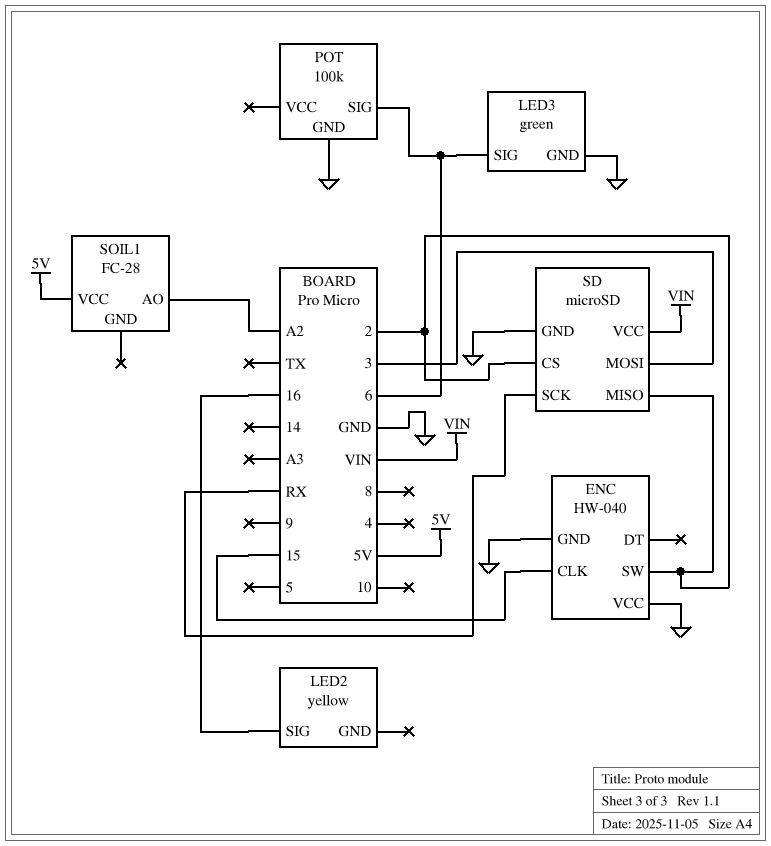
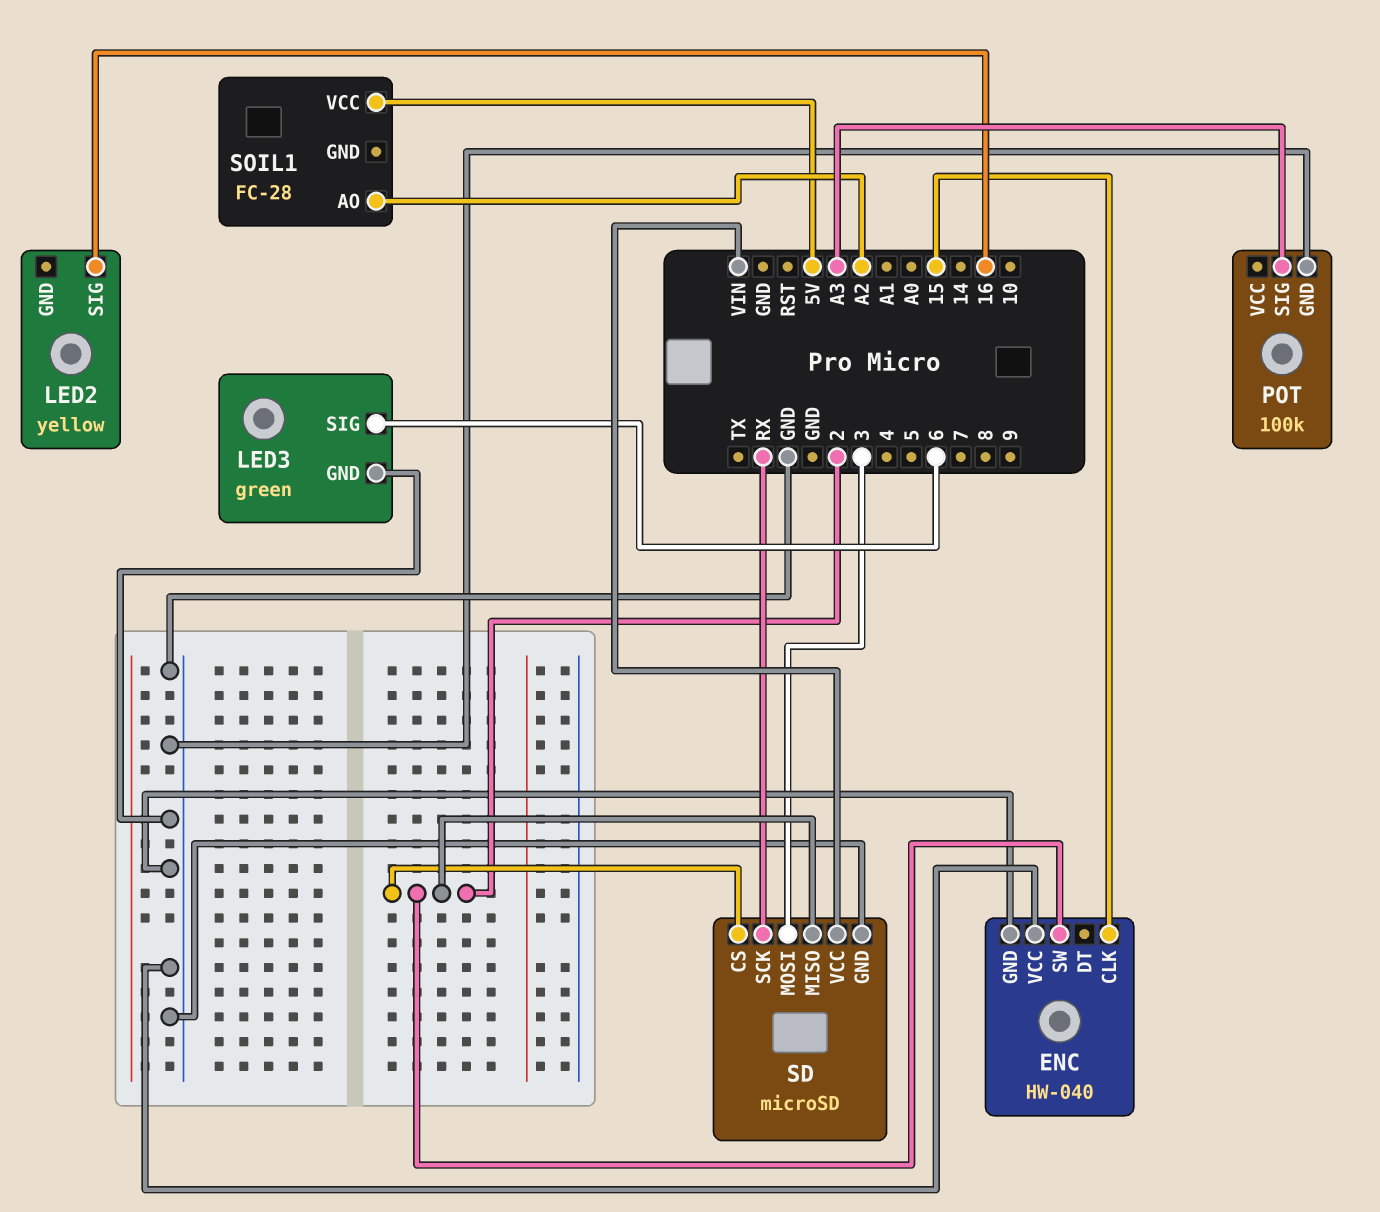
POT pin SIG: 6 -> A3

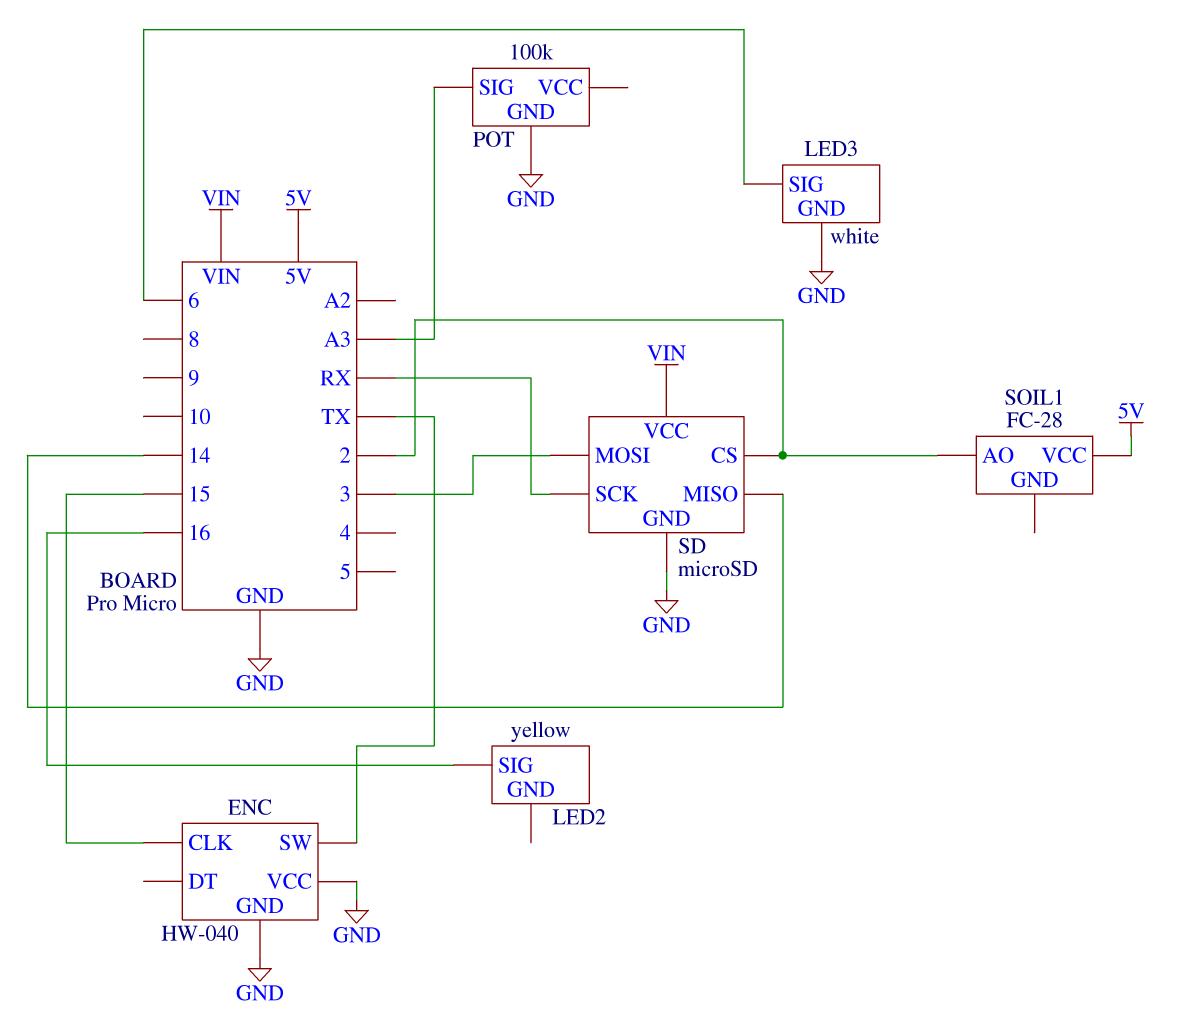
ENC pin SW: 2 -> TX
LED3: green -> white
SD pin MISO: 2 -> 14
SOIL1 pin AO: A2 -> 2

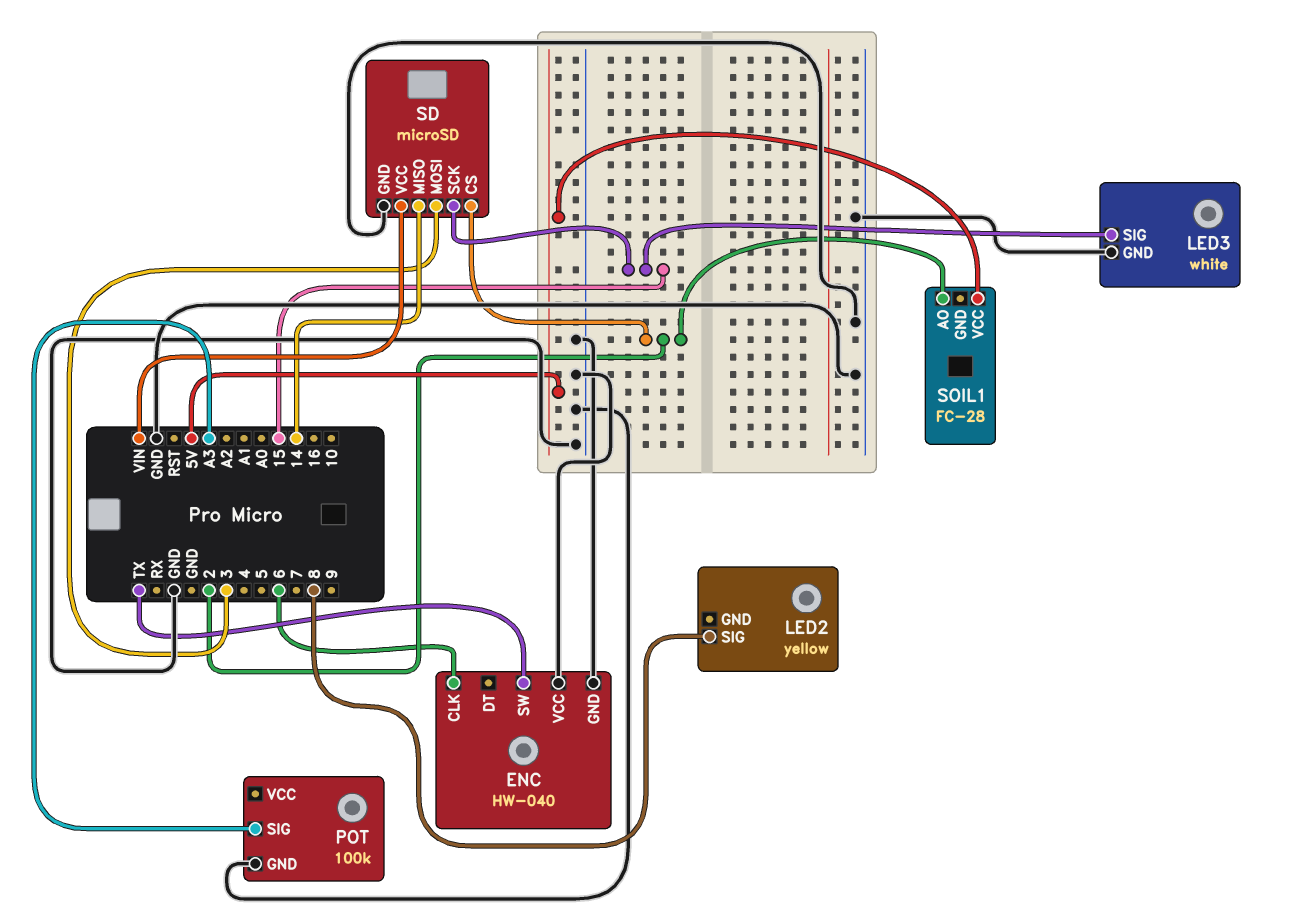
ENC pin CLK: 15 -> 6
LED2 pin SIG: 16 -> 8
LED3 pin SIG: 6 -> 15
SD pin SCK: RX -> 15

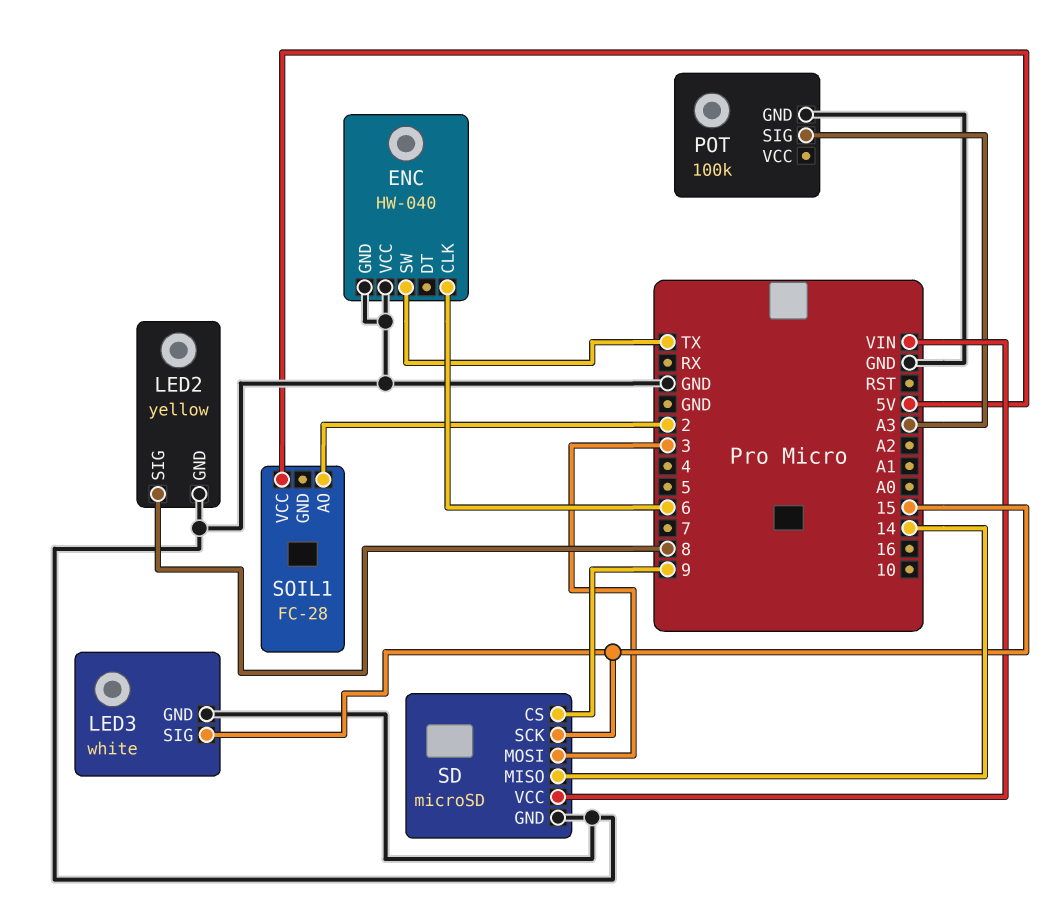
LED2 pin GND: none -> GND
SD pin CS: 2 -> 9

